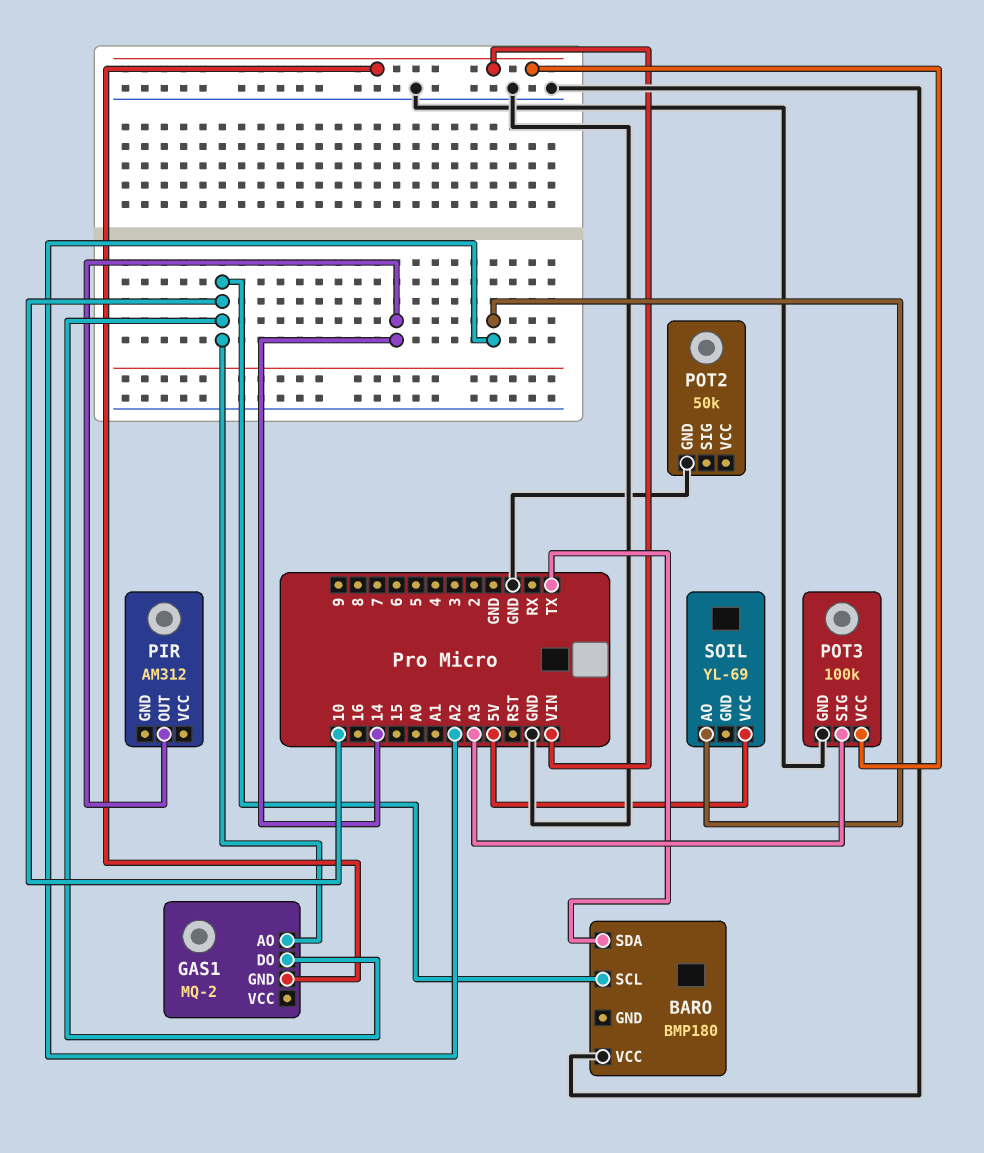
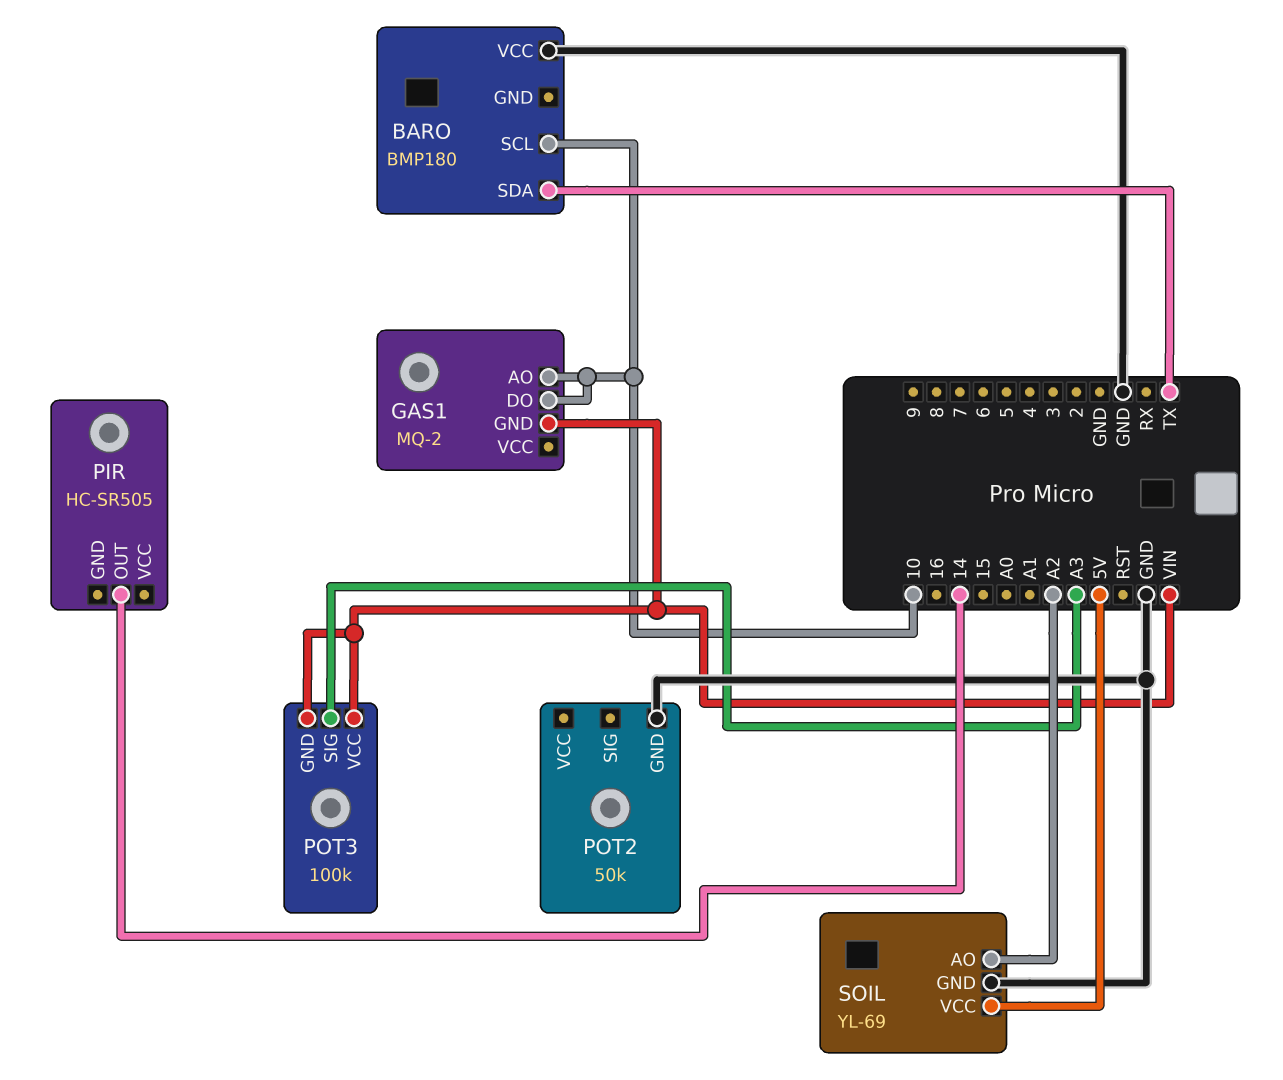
PIR: AM312 -> HC-SR505
POT3 pin GND: GND -> VIN
SOIL pin GND: none -> GND

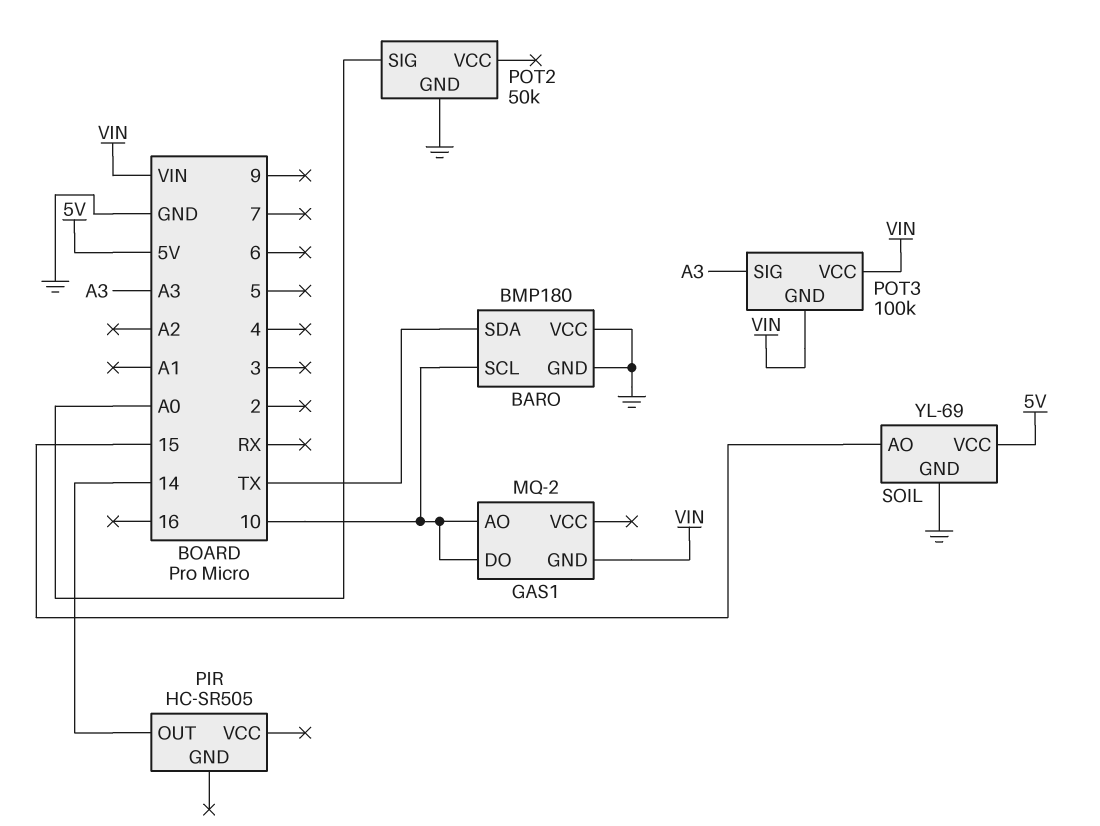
BARO pin GND: none -> GND
POT2 pin SIG: none -> A0
SOIL pin AO: A2 -> 15

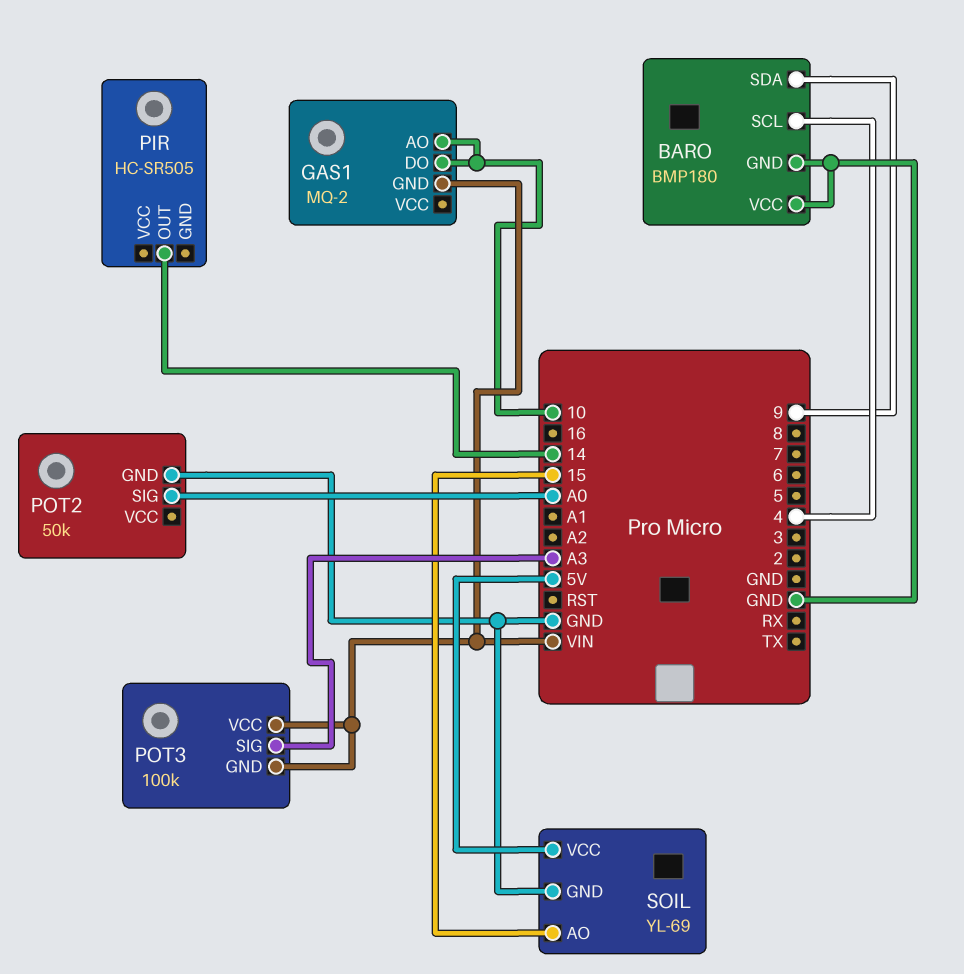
BARO pin SCL: 10 -> 4
BARO pin SDA: TX -> 9

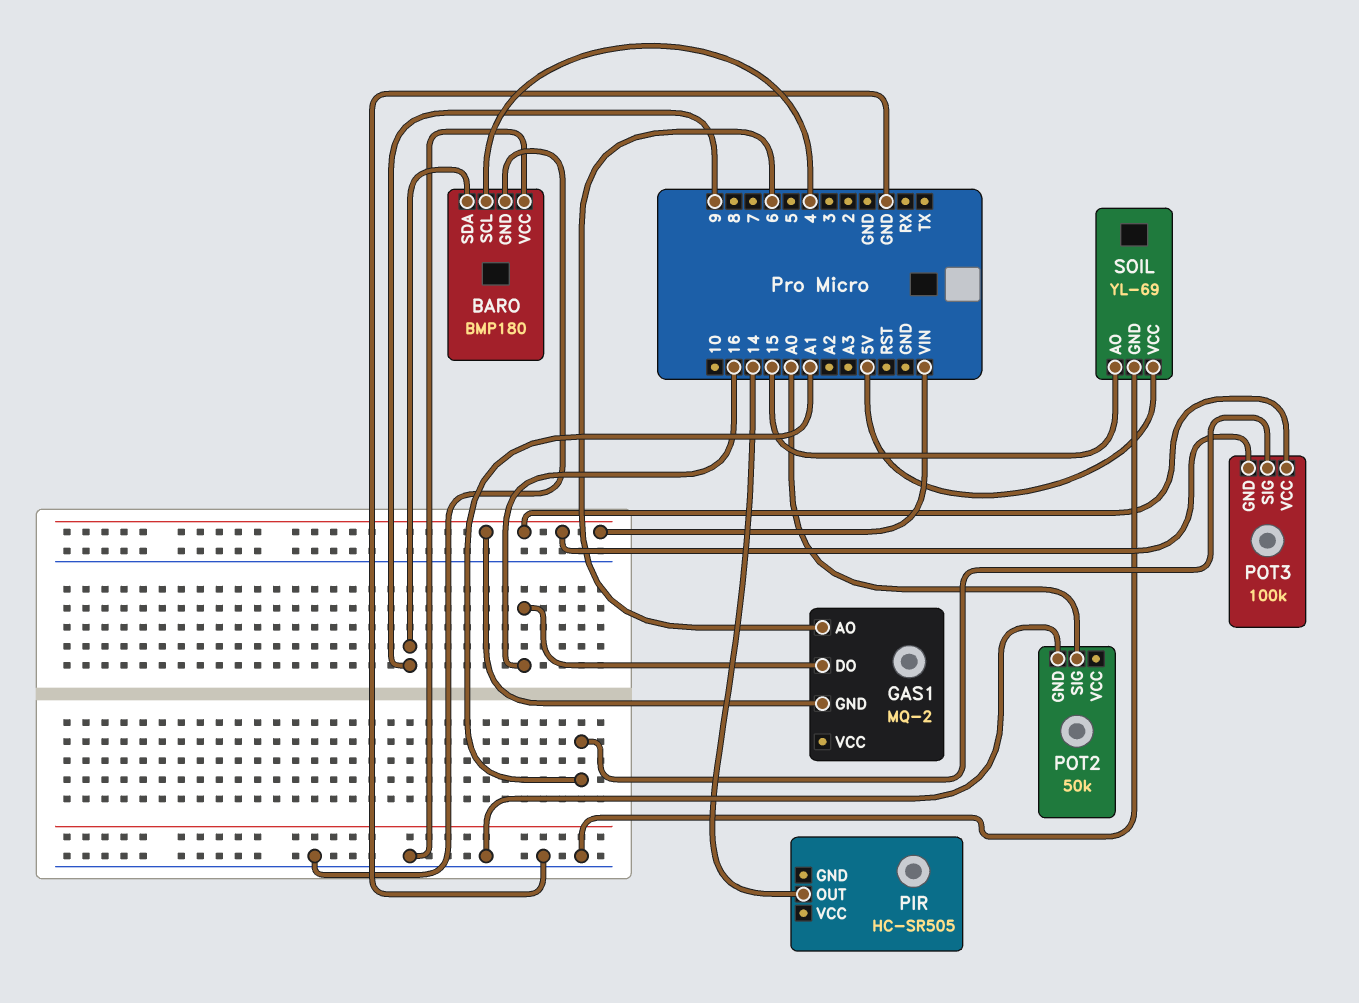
GAS1 pin AO: 10 -> 6
GAS1 pin DO: 10 -> 16
POT3 pin SIG: A3 -> A1

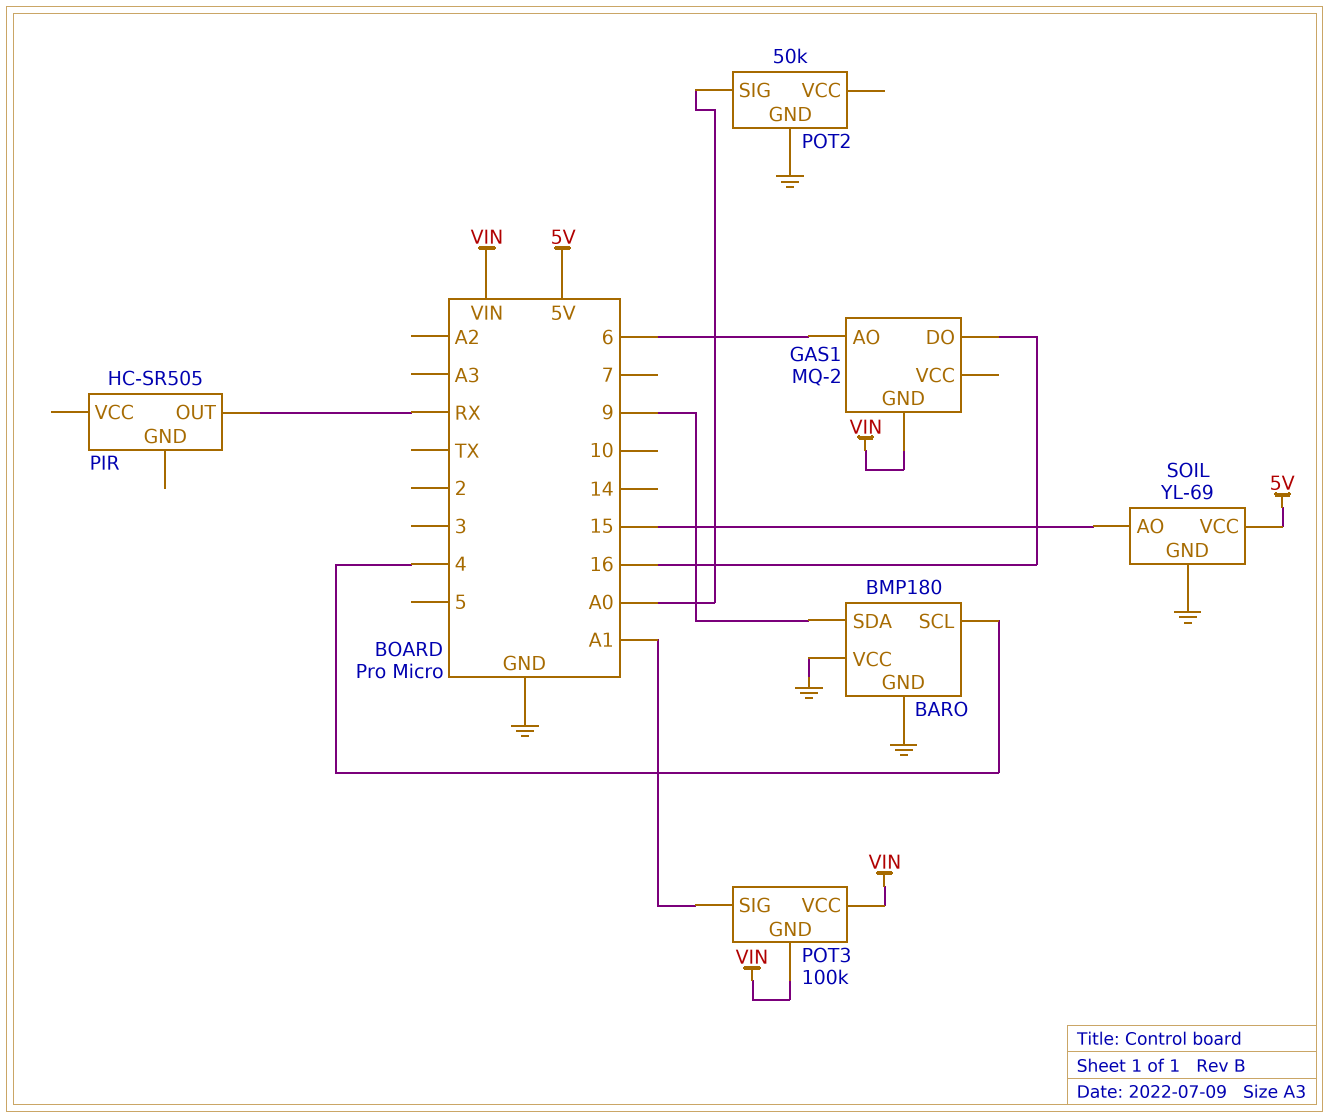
PIR pin OUT: 14 -> RX

